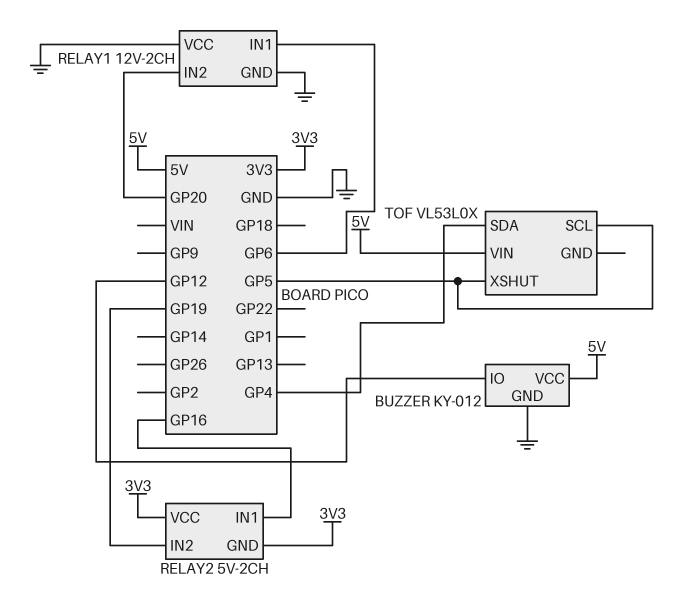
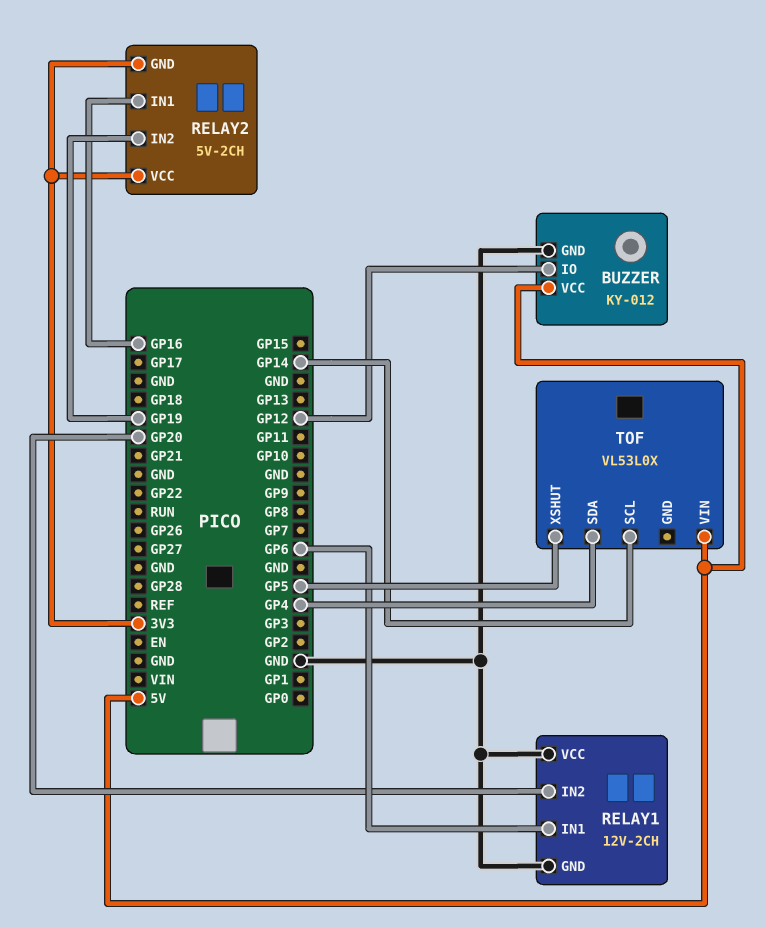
TOF pin SCL: GP5 -> GP14

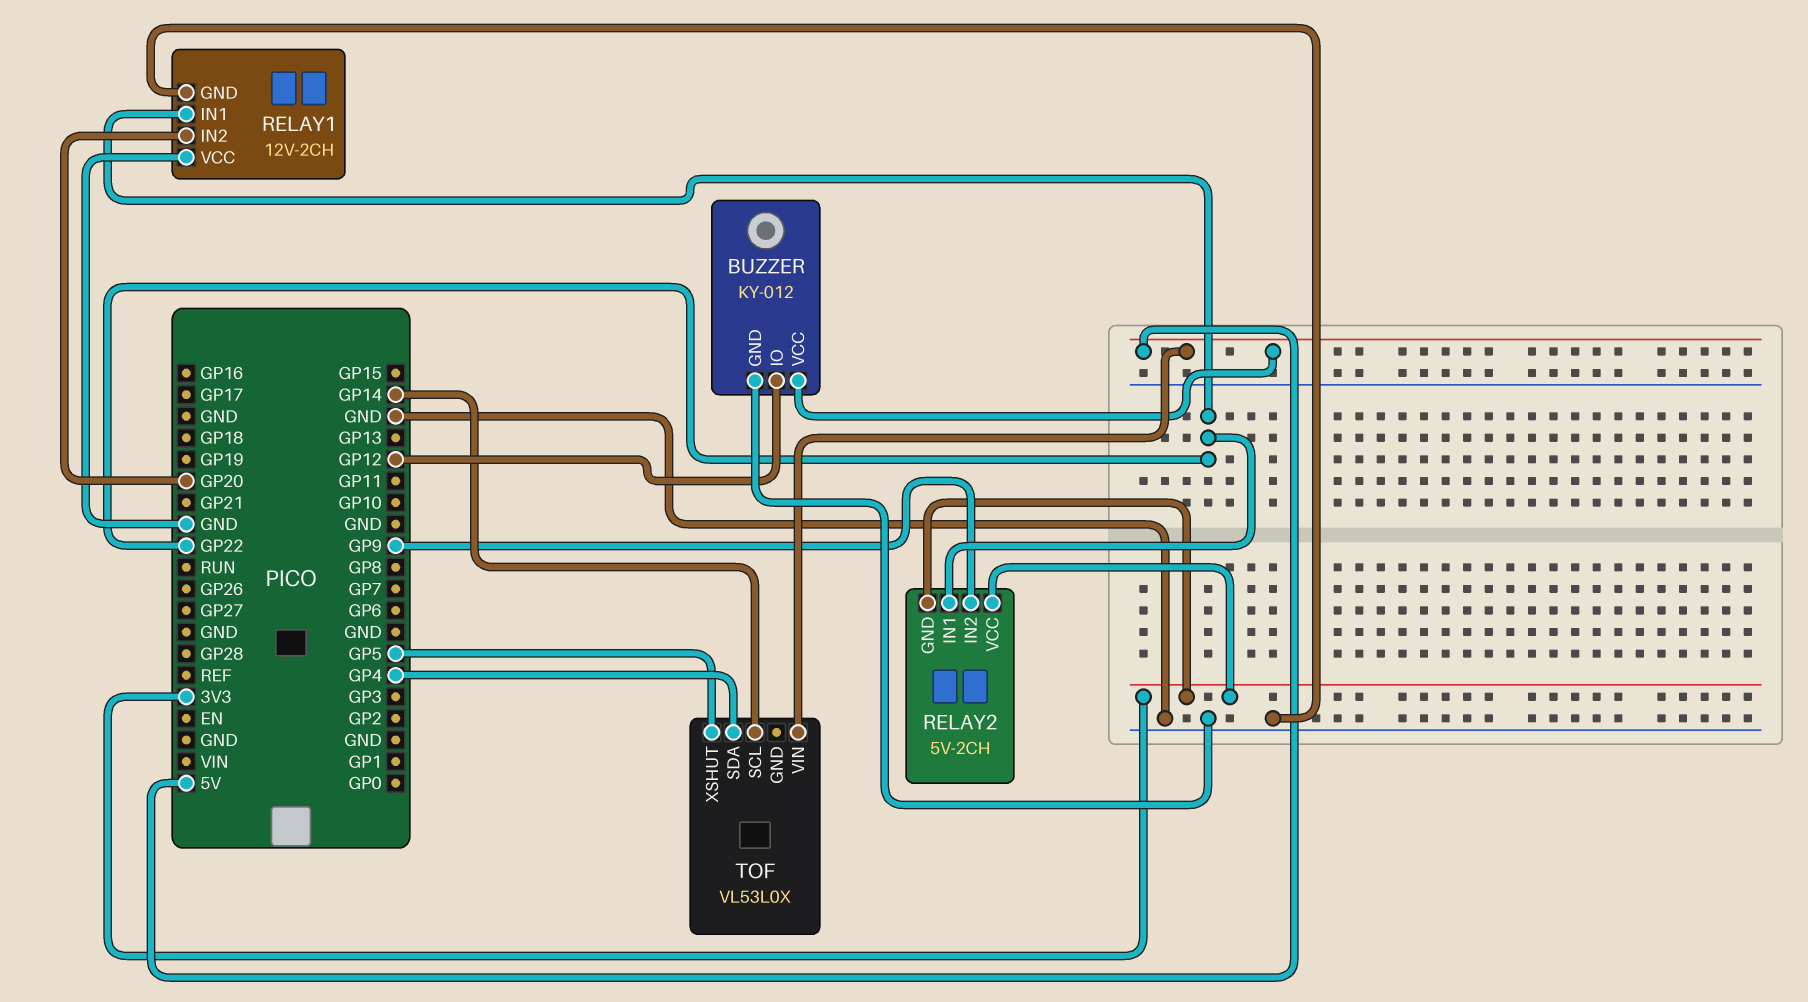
RELAY1 pin IN1: GP6 -> GP22
RELAY2 pin IN1: GP16 -> GP22
RELAY2 pin IN2: GP19 -> GP9

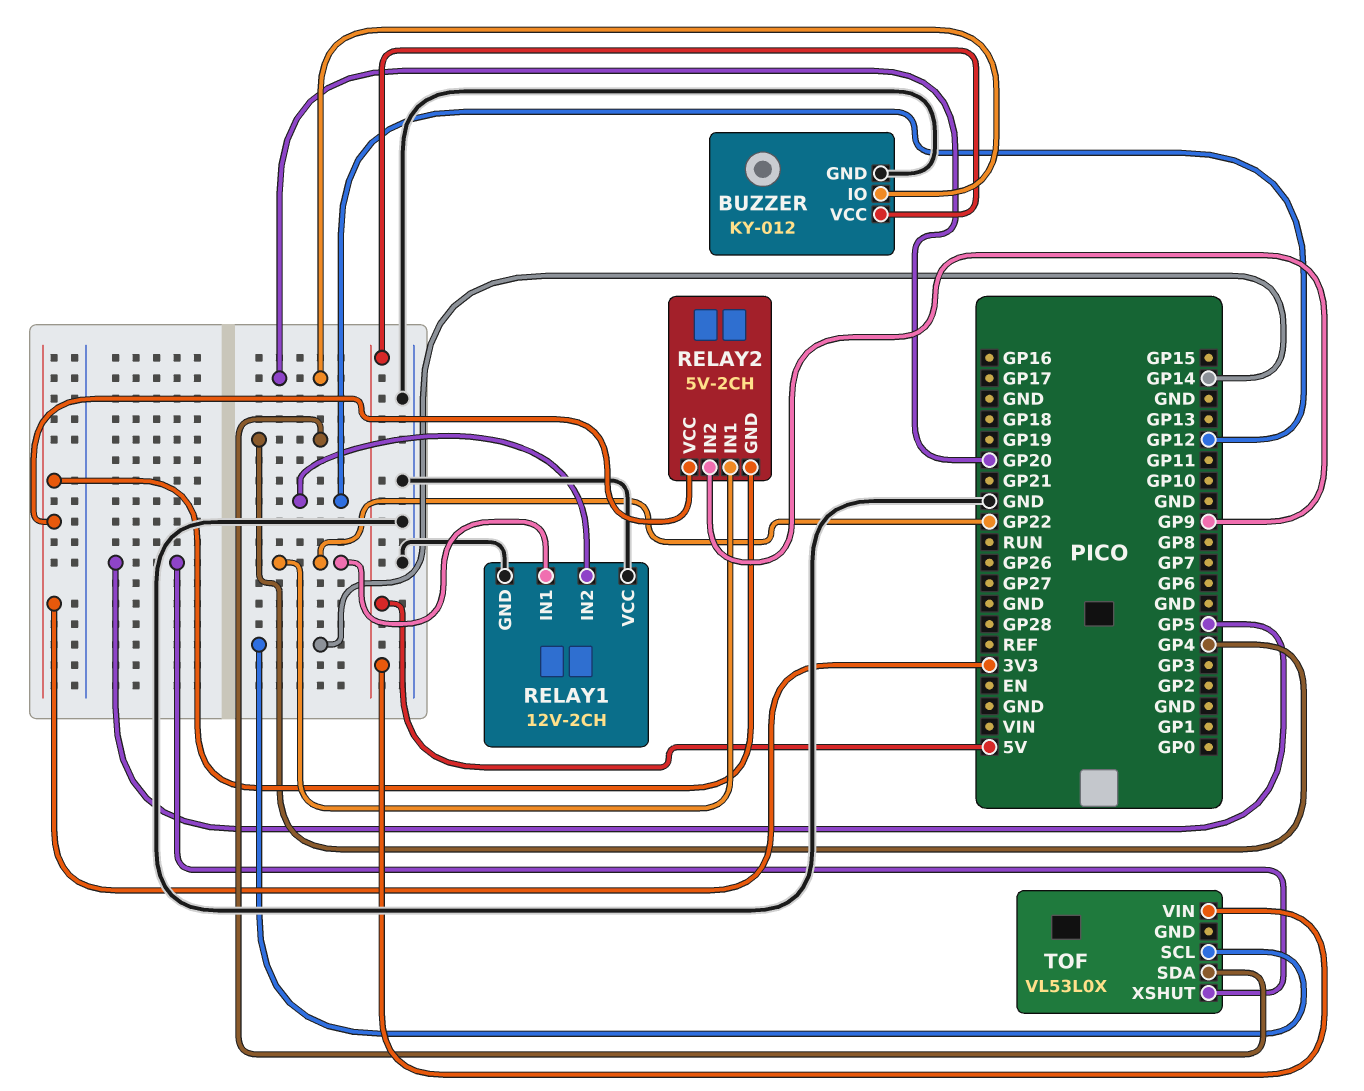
BUZZER pin IO: GP12 -> GP20
RELAY1 pin IN2: GP20 -> GP12

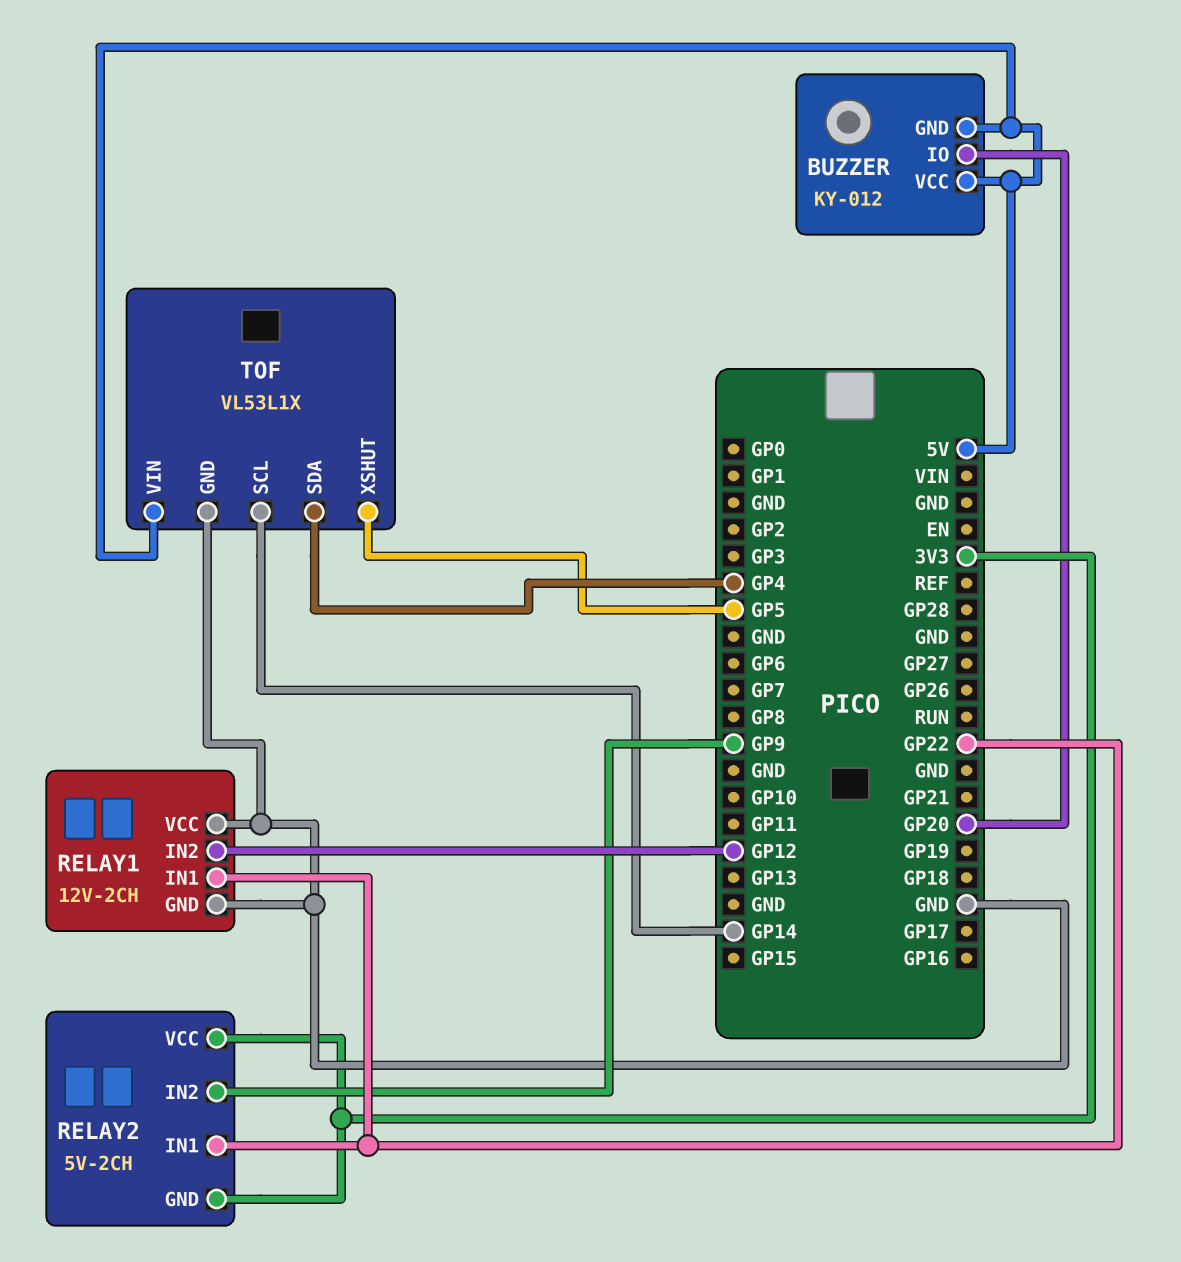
BUZZER pin GND: GND -> 5V
TOF: VL53L0X -> VL53L1X
TOF pin GND: none -> GND

